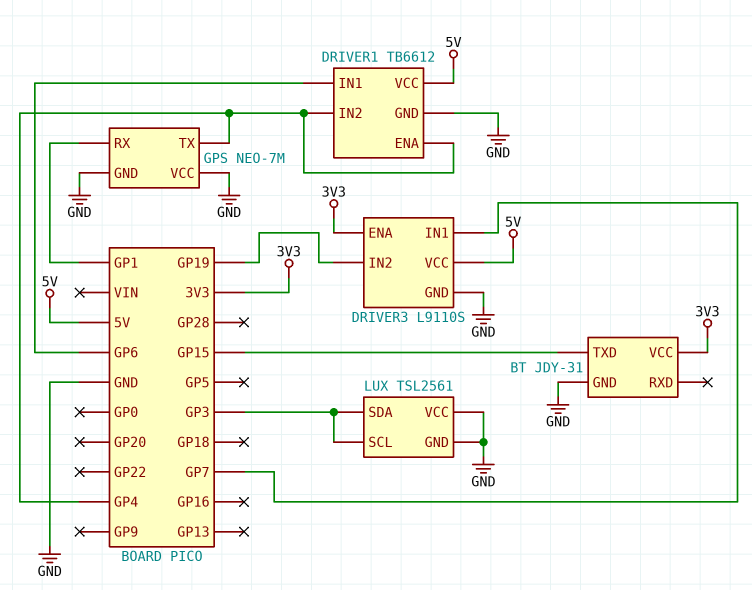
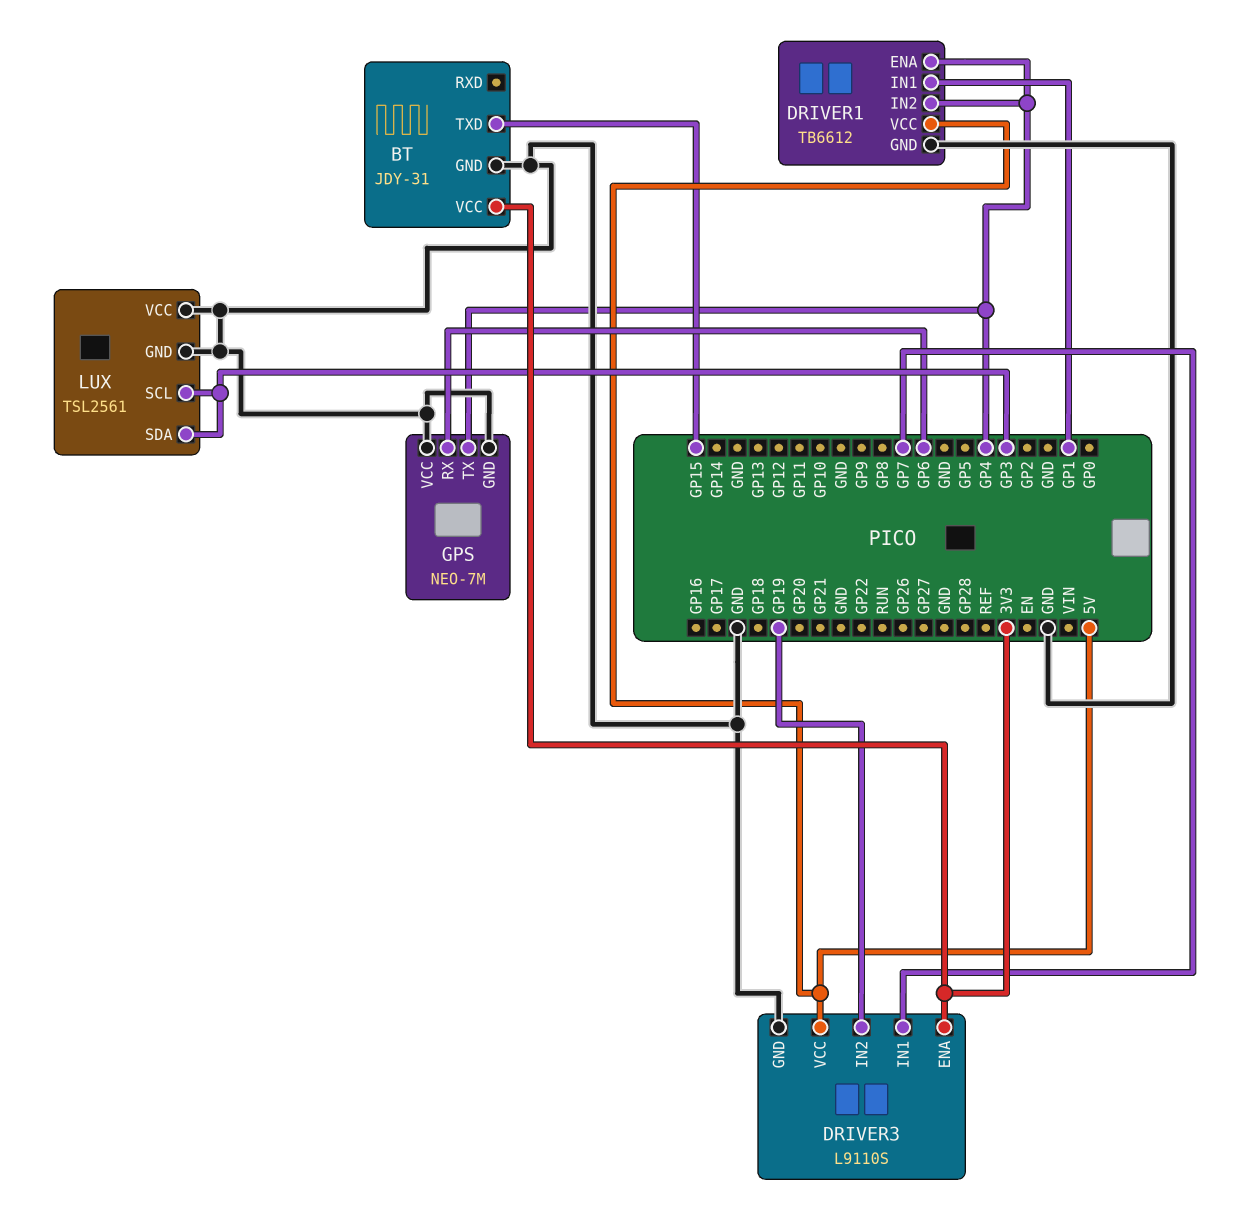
DRIVER1 pin IN1: GP6 -> GP1
GPS pin RX: GP1 -> GP6

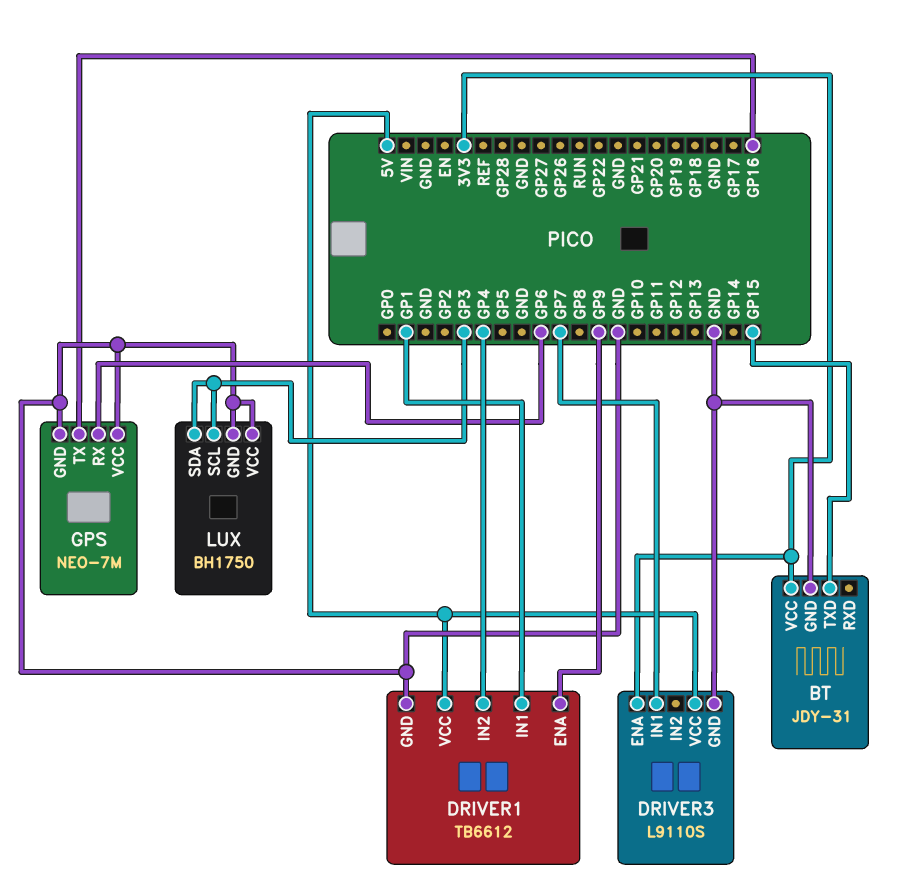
DRIVER1 pin ENA: GP4 -> GP9
DRIVER3 pin IN2: GP19 -> none
GPS pin TX: GP4 -> GP16
LUX: TSL2561 -> BH1750

